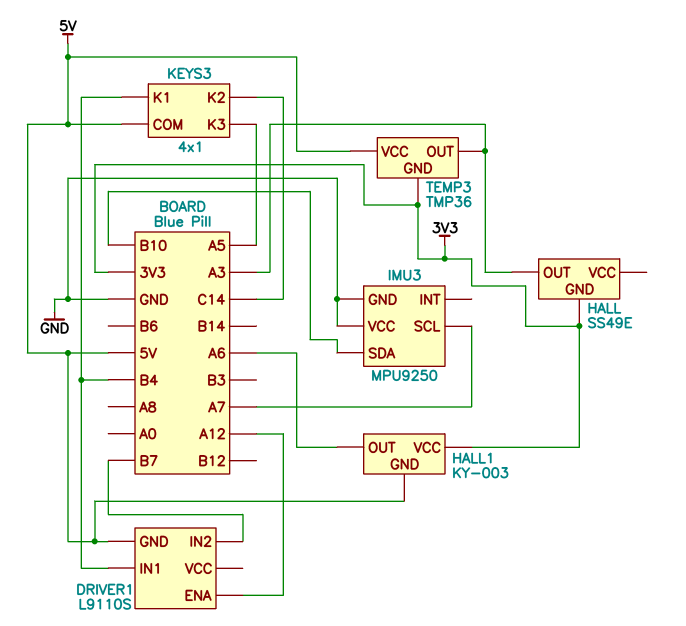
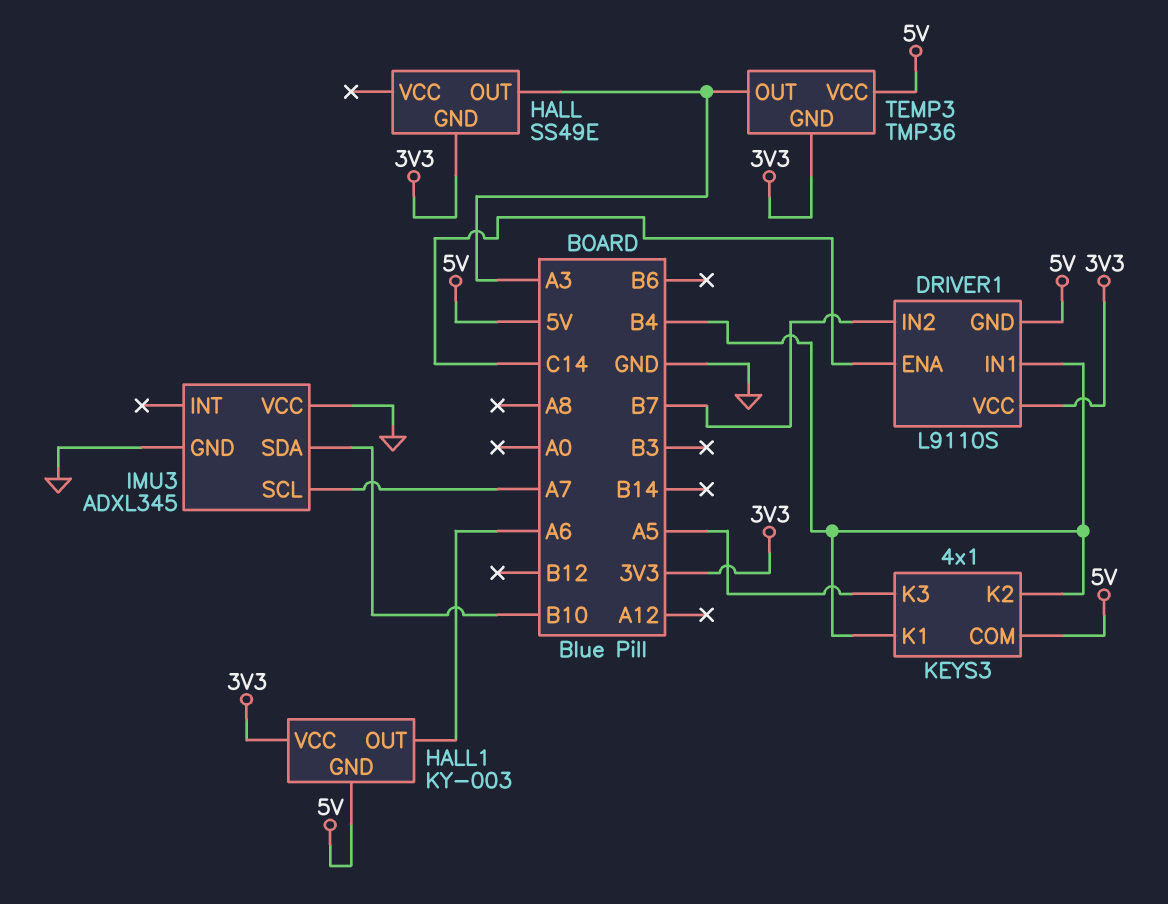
DRIVER1 pin ENA: A12 -> C14
DRIVER1 pin VCC: none -> 3V3
IMU3: MPU9250 -> ADXL345
KEYS3 pin K2: C14 -> B4

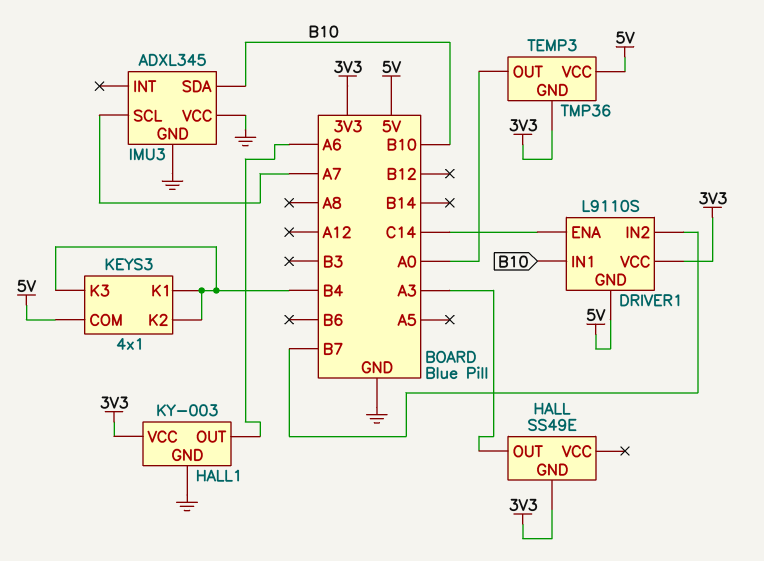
DRIVER1 pin IN1: B4 -> B10
HALL1 pin GND: 5V -> GND
KEYS3 pin K3: A5 -> B4
TEMP3 pin OUT: A3 -> A0

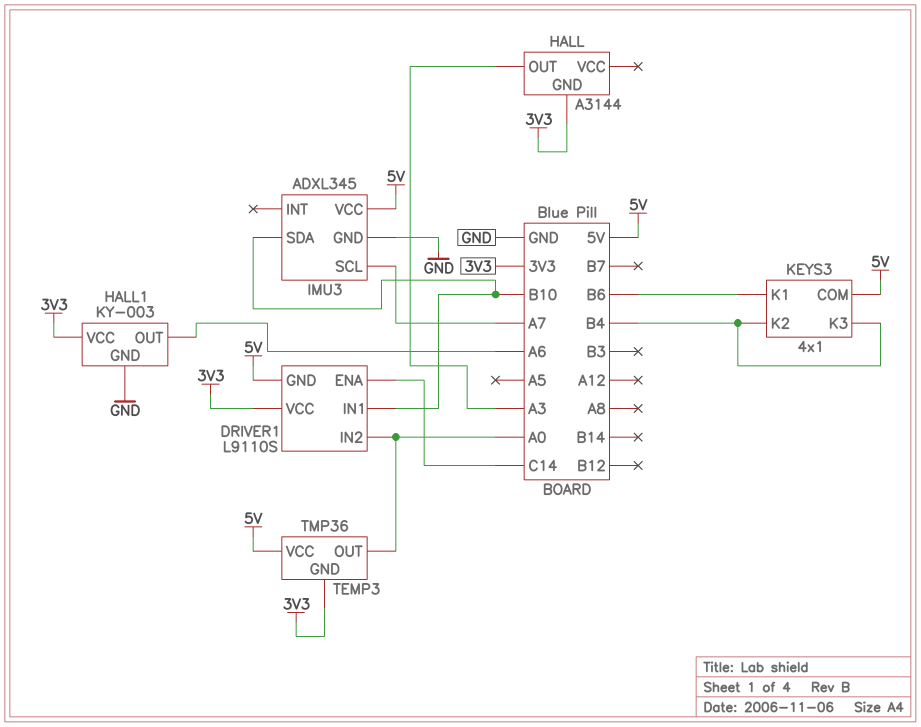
DRIVER1 pin IN2: B7 -> A0
HALL: SS49E -> A3144
IMU3 pin VCC: GND -> 5V
KEYS3 pin K1: B4 -> B6

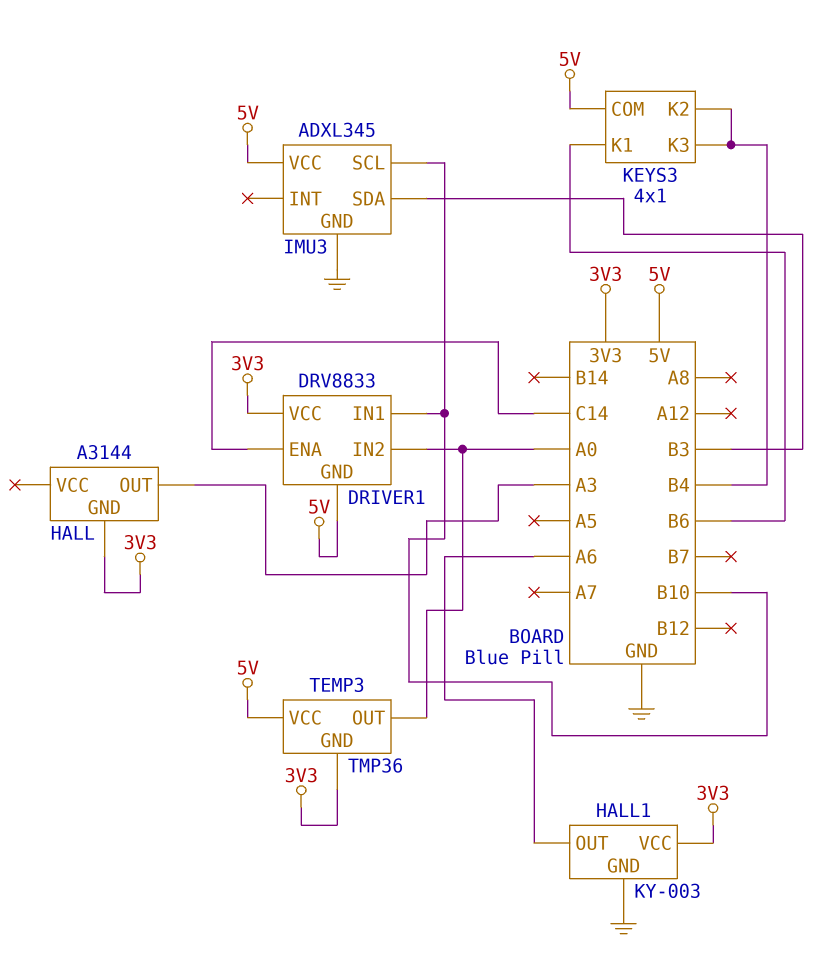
DRIVER1: L9110S -> DRV8833
IMU3 pin SCL: A7 -> B10
IMU3 pin SDA: B10 -> B3

